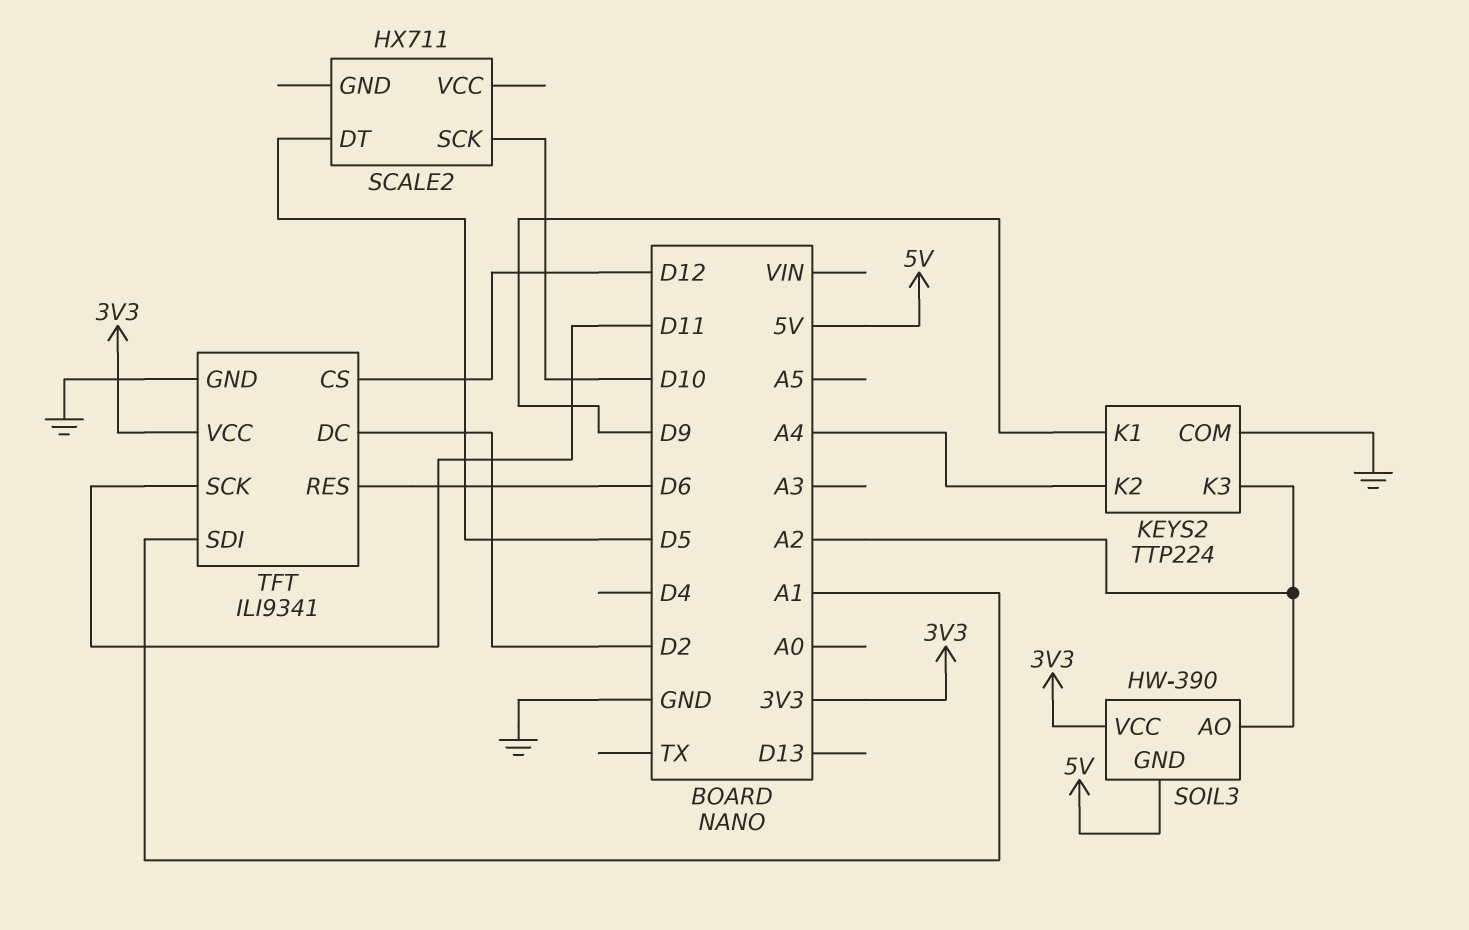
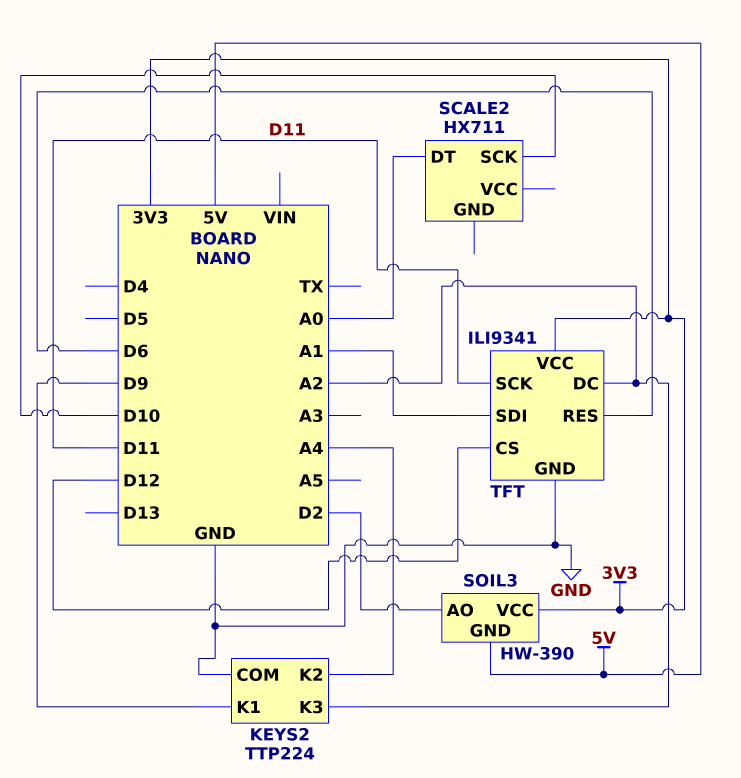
SCALE2 pin DT: D5 -> A0
SOIL3 pin AO: A2 -> D2
TFT pin DC: D2 -> A2

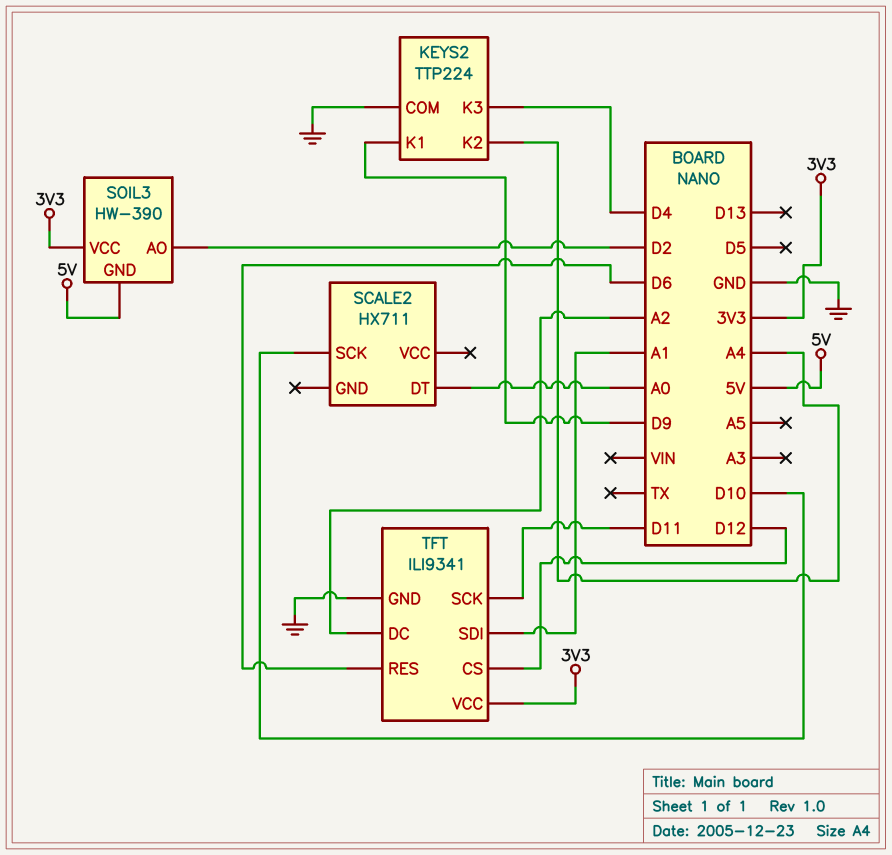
KEYS2 pin K3: A2 -> D4

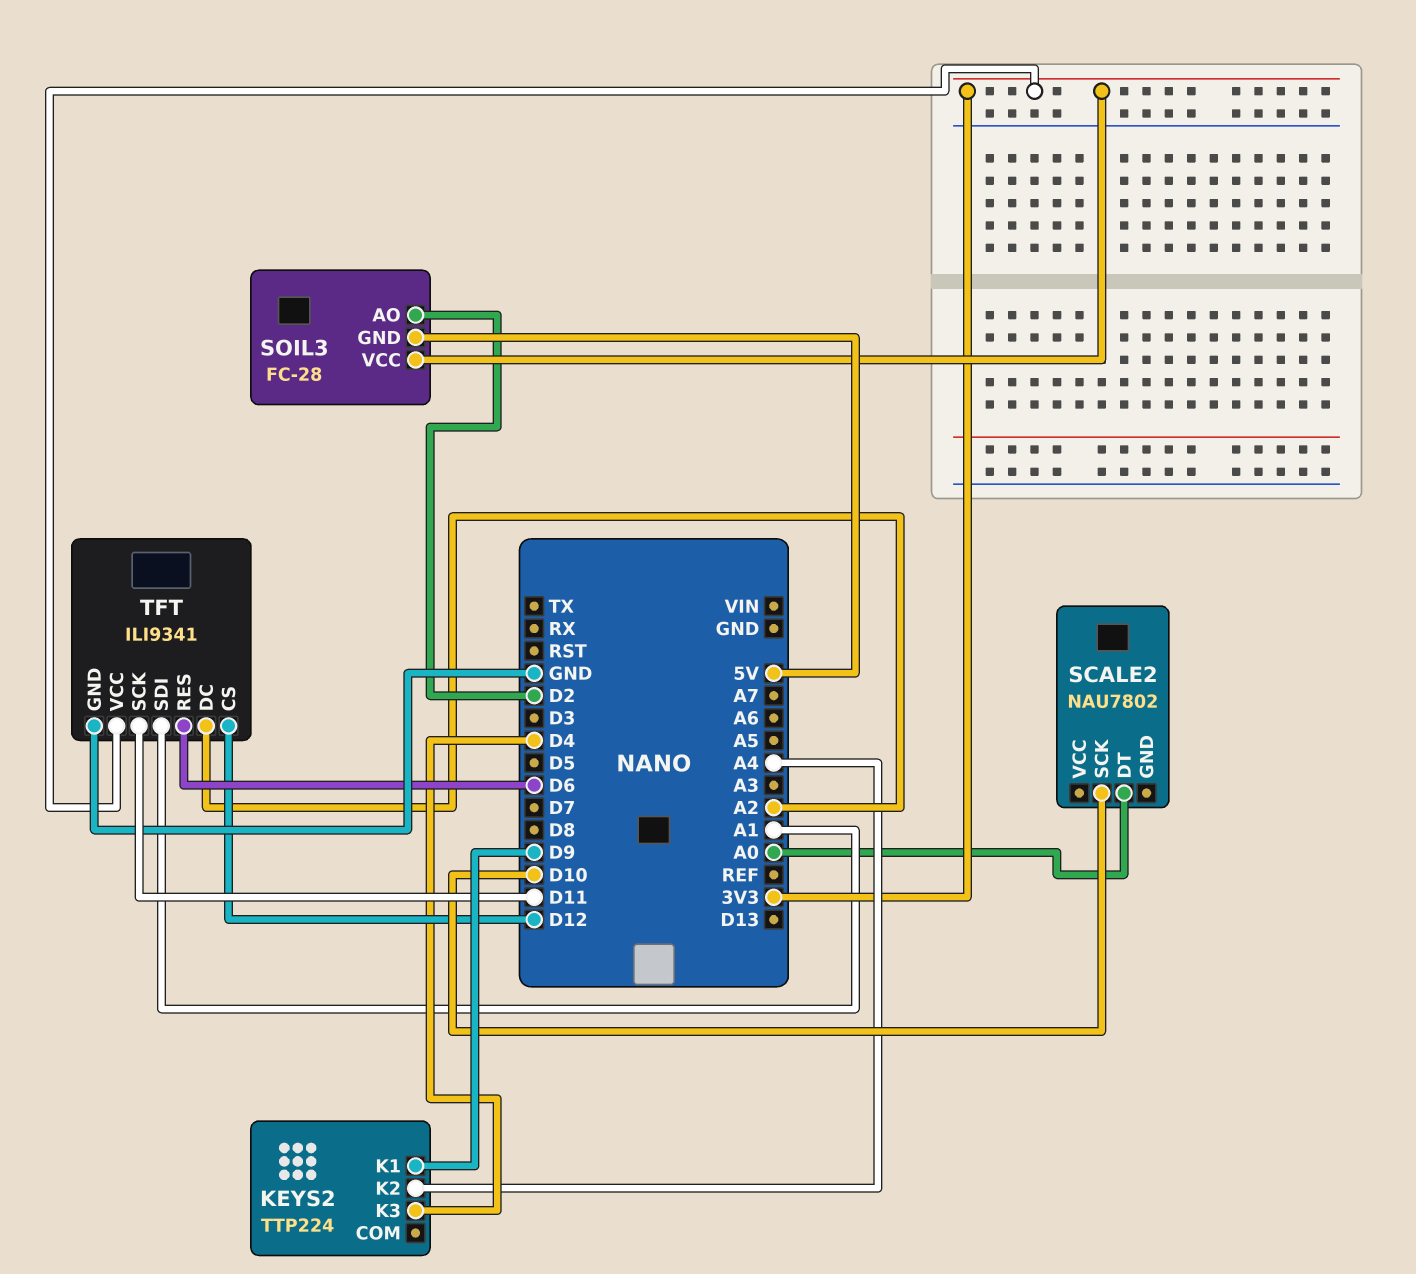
KEYS2 pin COM: GND -> none
SCALE2: HX711 -> NAU7802
SOIL3: HW-390 -> FC-28

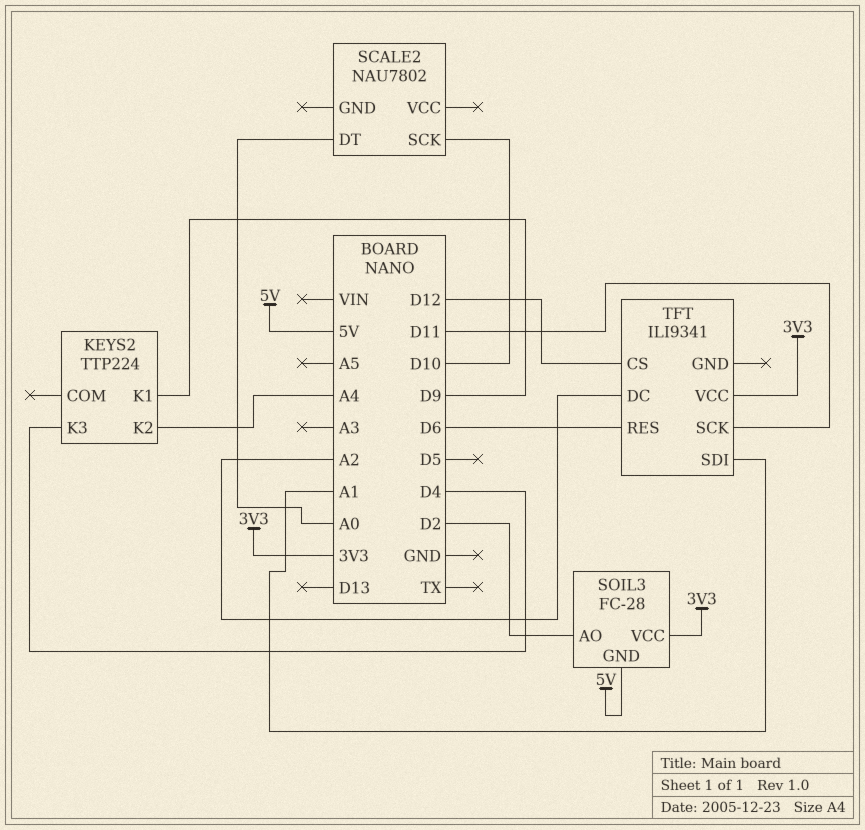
TFT pin GND: GND -> none

